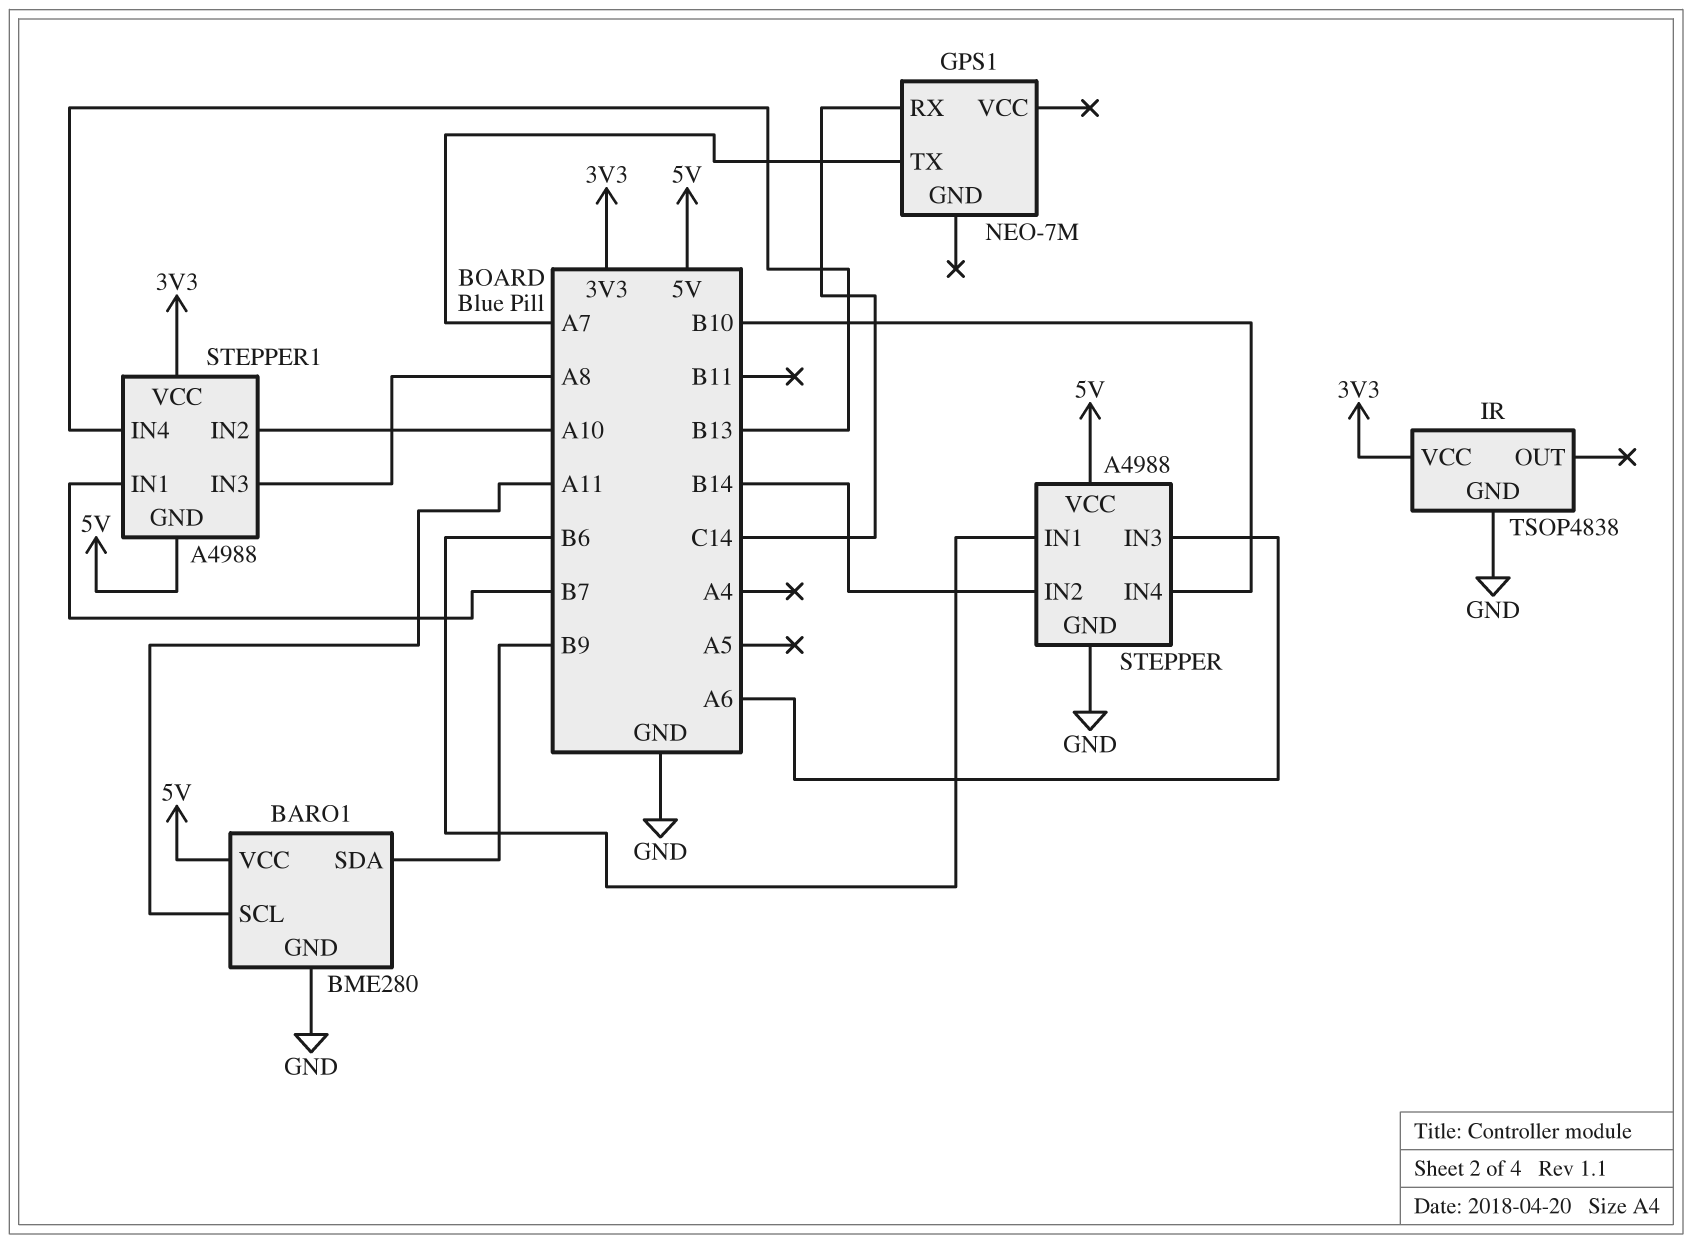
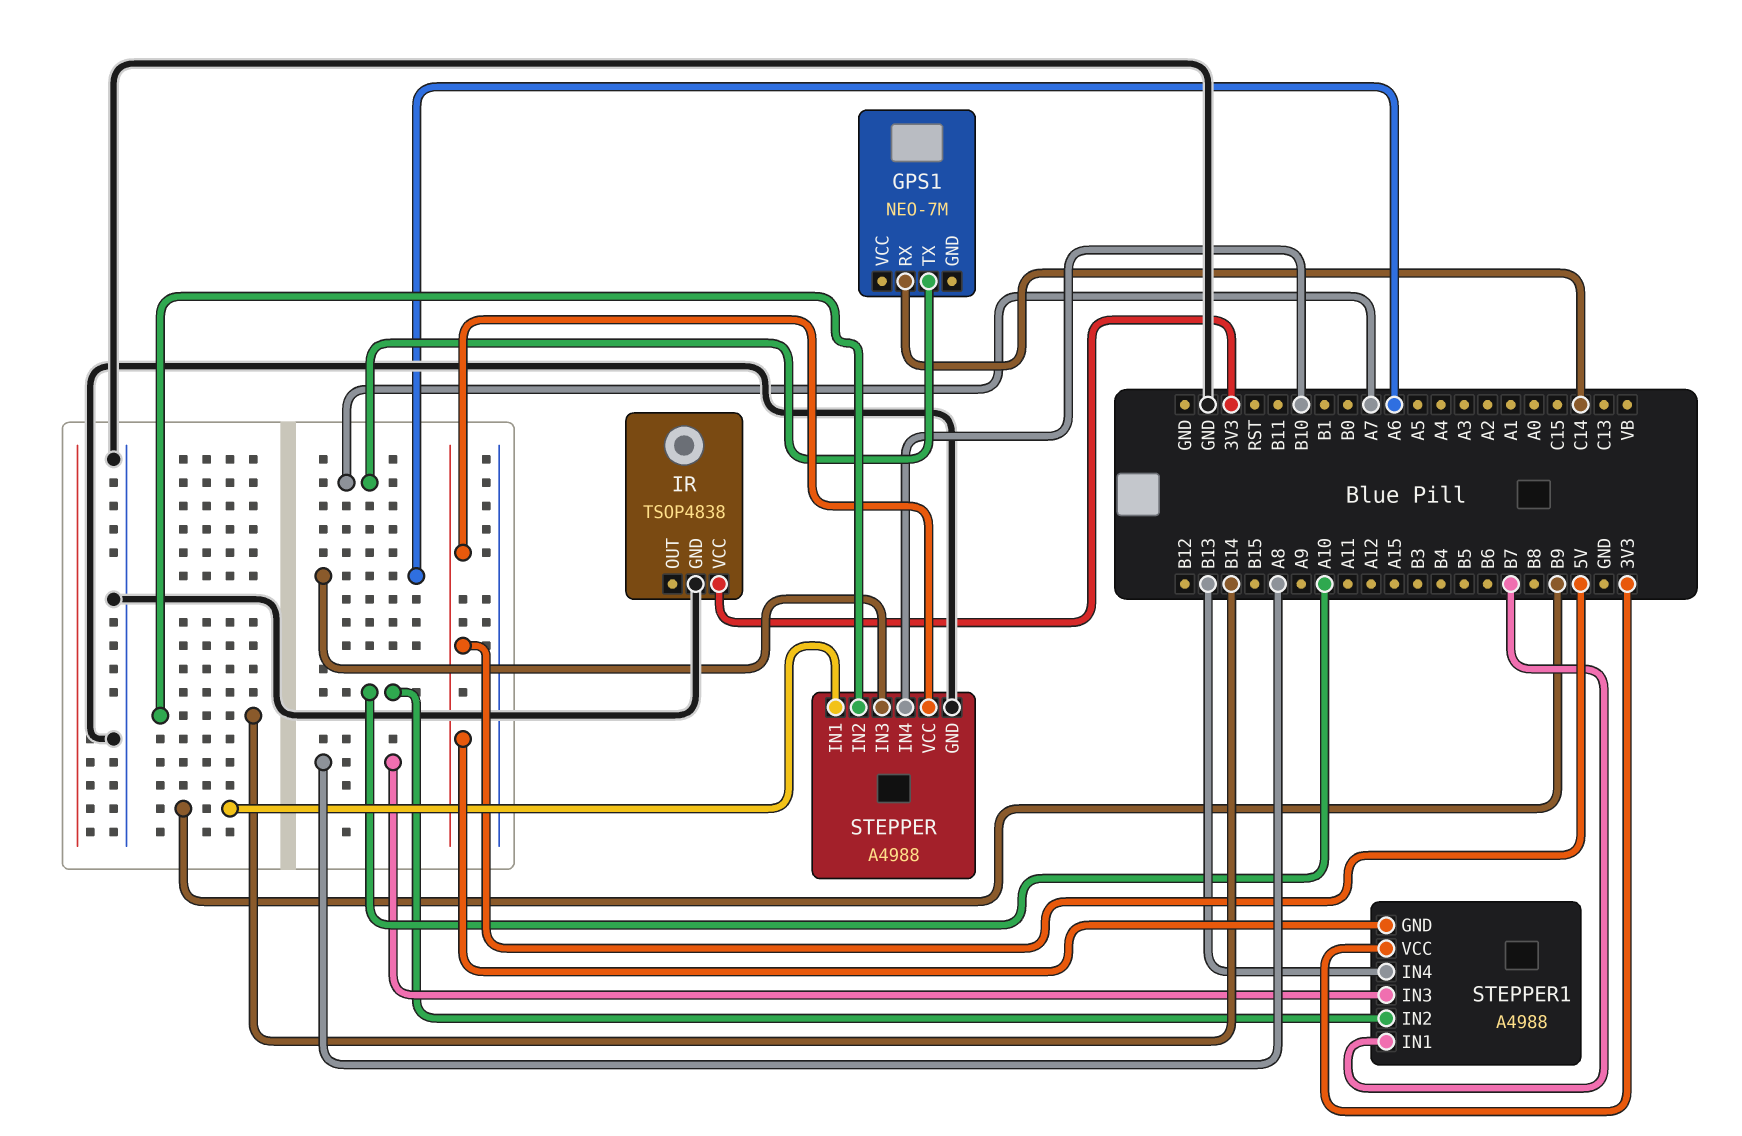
BARO1: BME280 -> none
BARO1 pin GND: GND -> none
BARO1 pin SCL: A11 -> none
BARO1 pin SDA: B9 -> none
BARO1 pin VCC: 5V -> none
STEPPER pin IN1: B6 -> B9

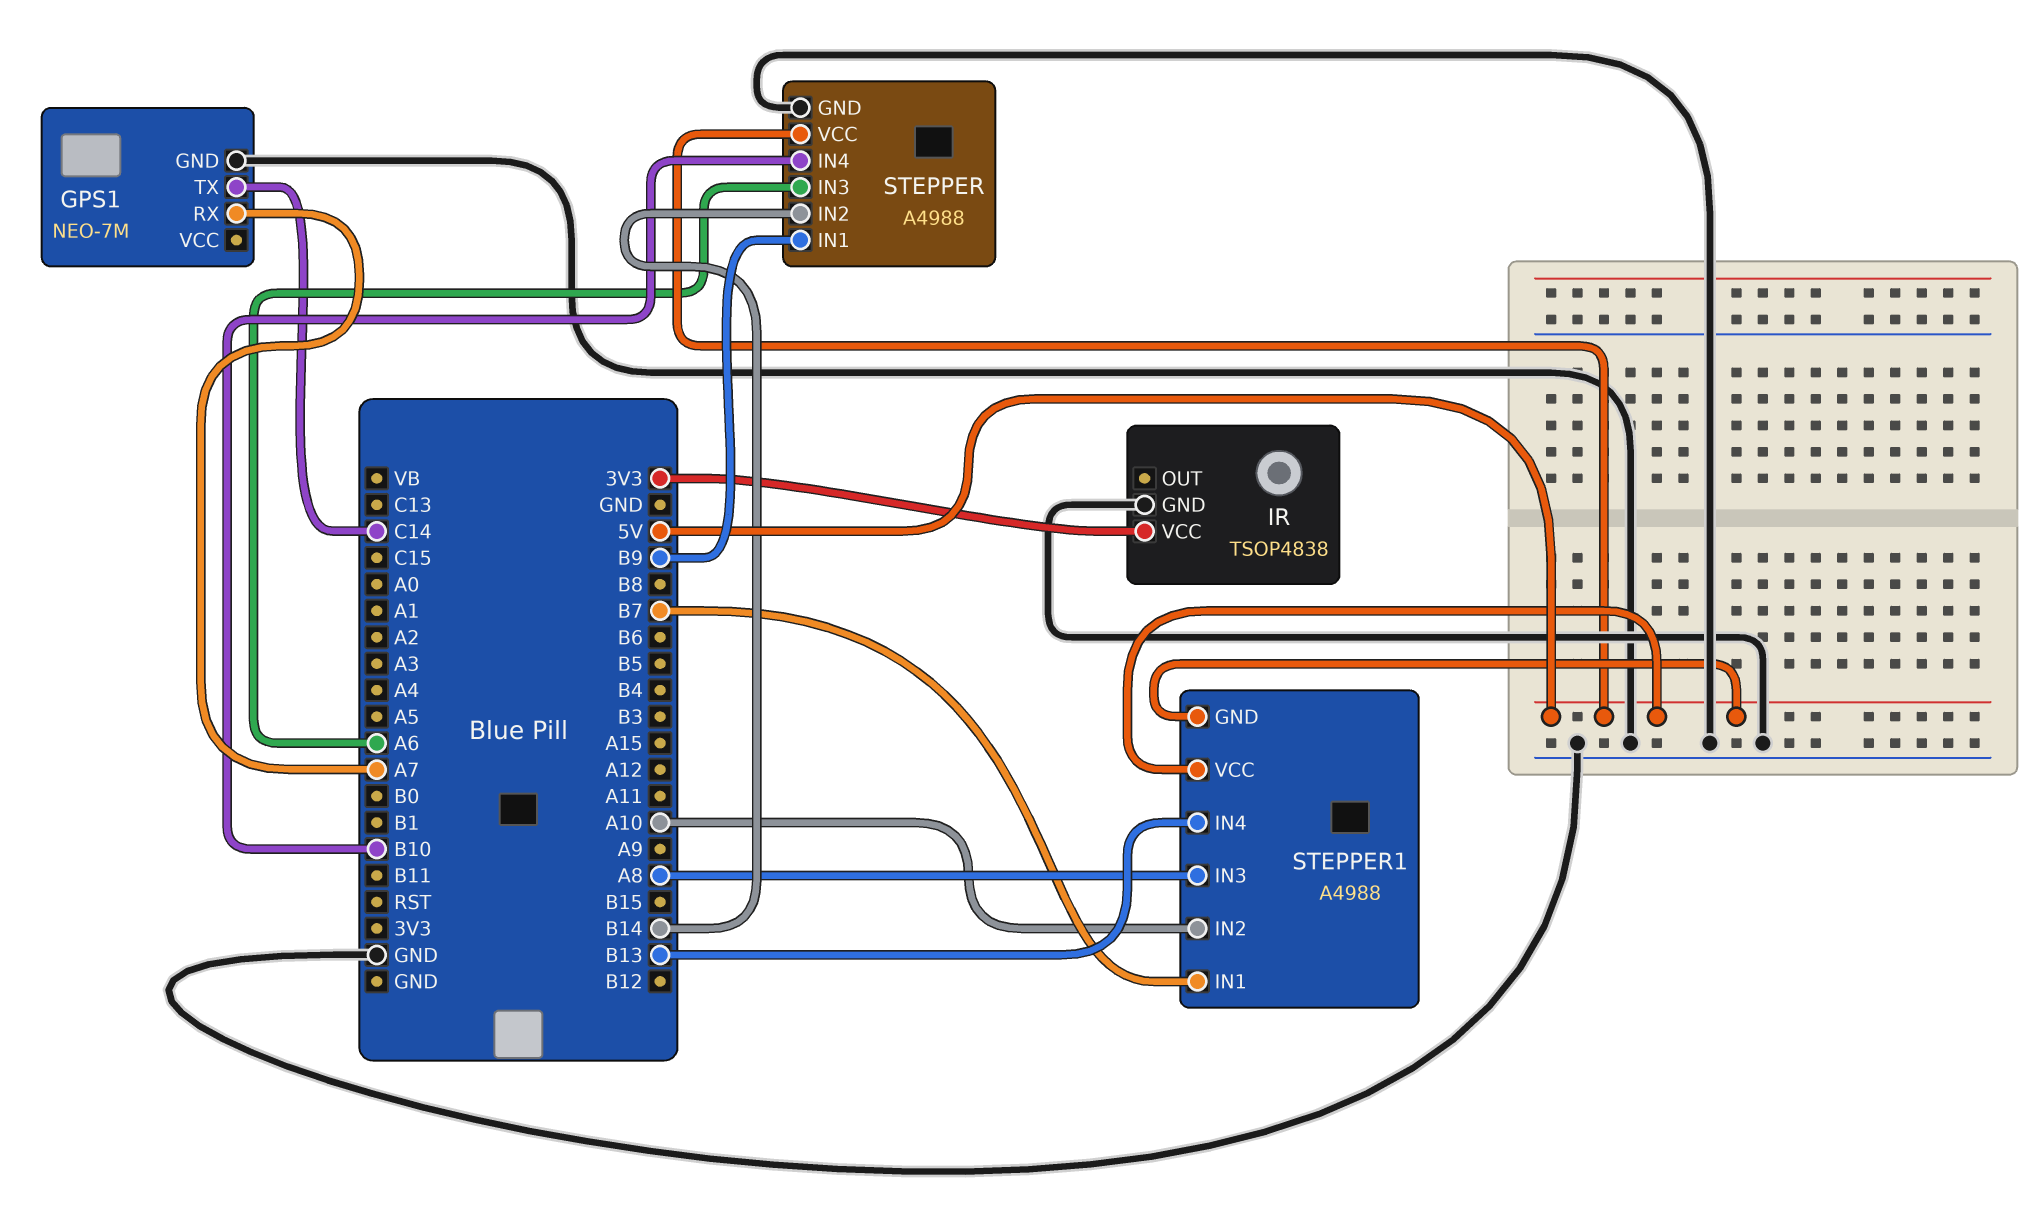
GPS1 pin GND: none -> GND
GPS1 pin RX: C14 -> A7
GPS1 pin TX: A7 -> C14
STEPPER1 pin VCC: 3V3 -> 5V

